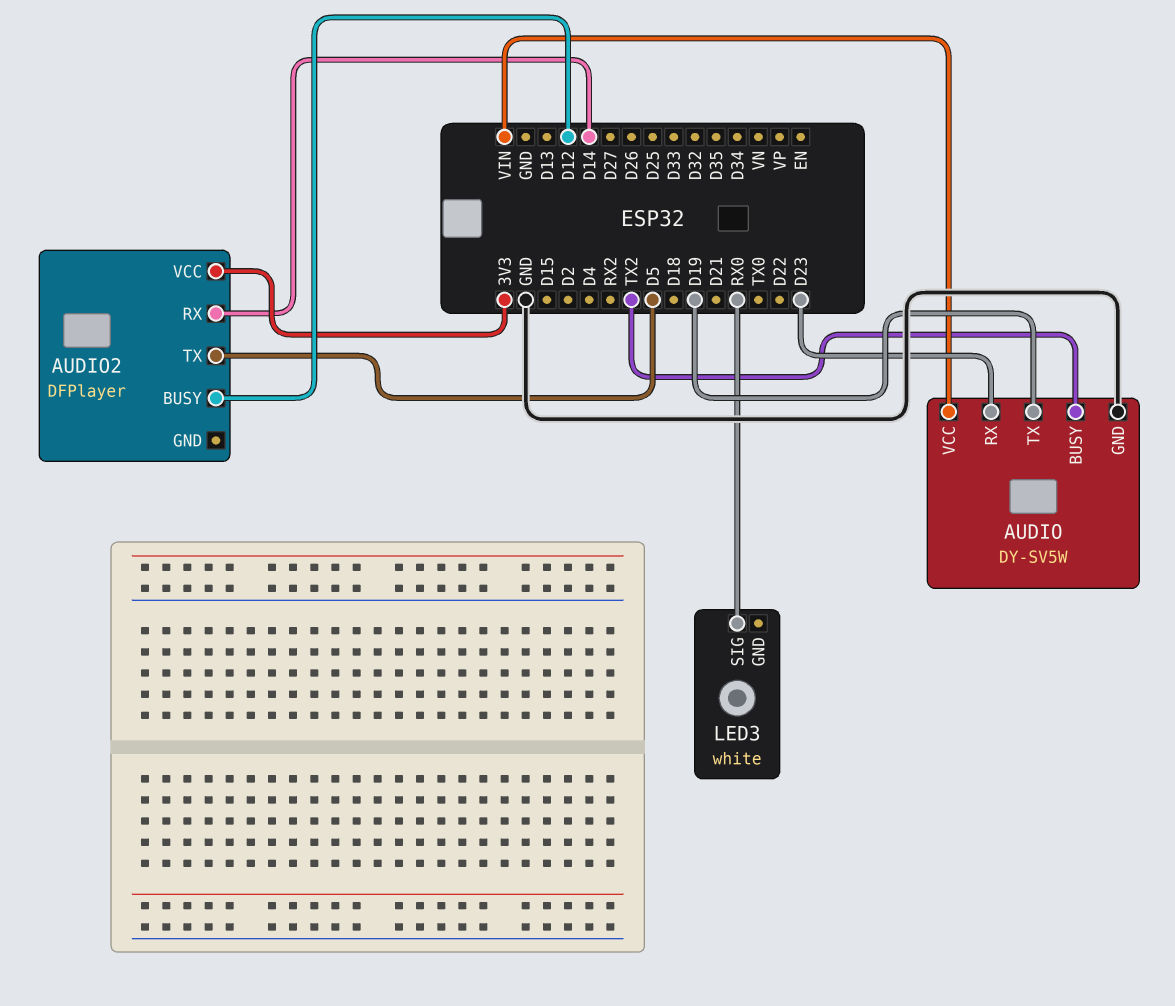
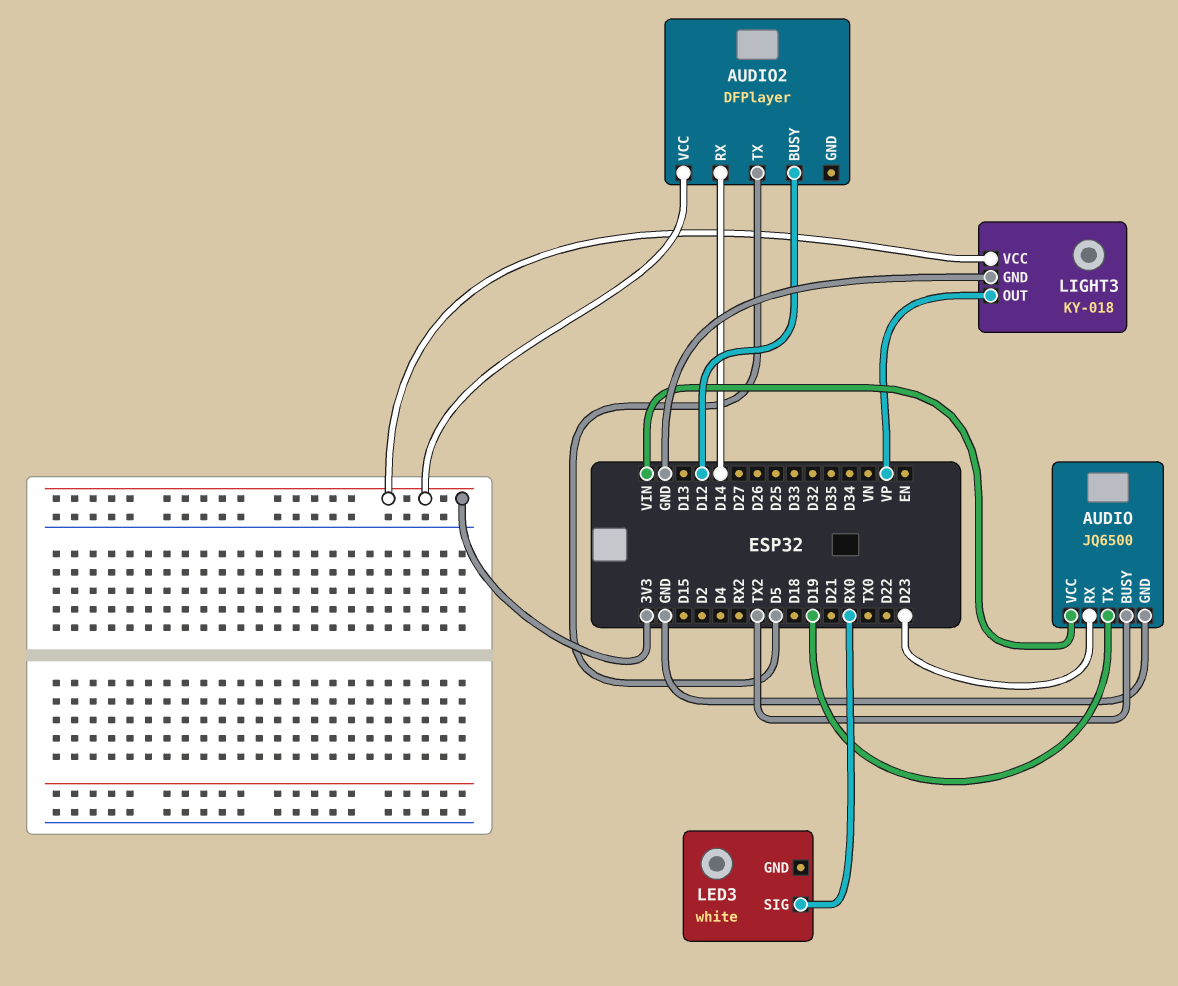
AUDIO: DY-SV5W -> JQ6500
LIGHT3: none -> KY-018
LIGHT3 pin GND: none -> GND
LIGHT3 pin OUT: none -> VP
LIGHT3 pin VCC: none -> 3V3

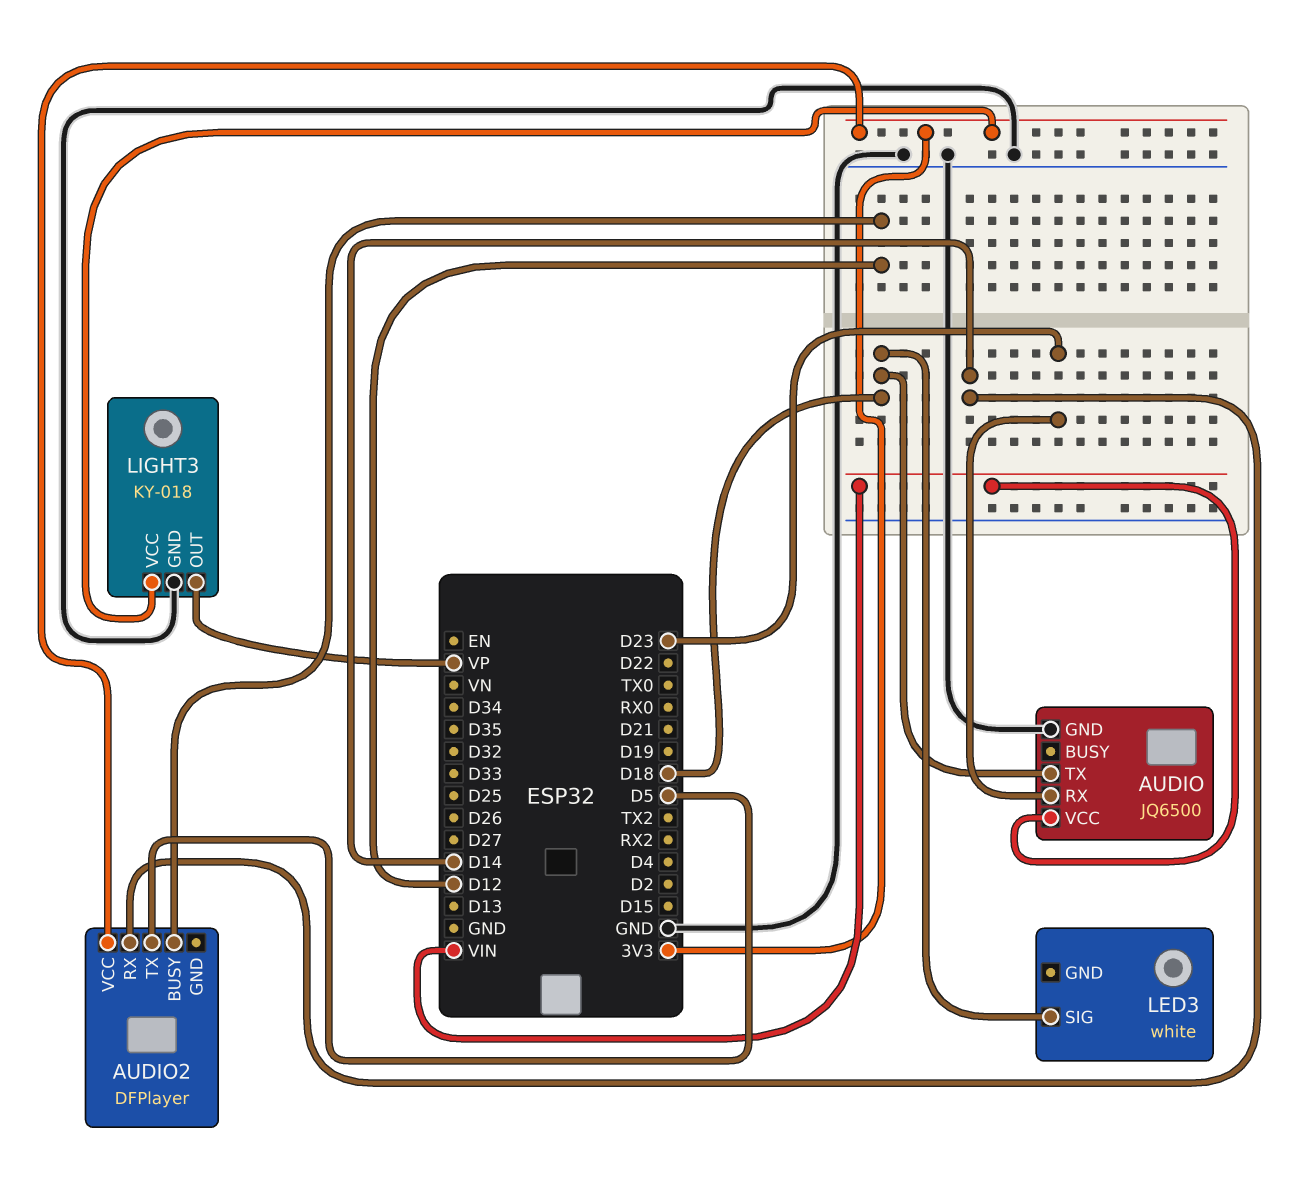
AUDIO pin BUSY: TX2 -> none
AUDIO pin TX: D19 -> D18
LED3 pin SIG: RX0 -> D18

